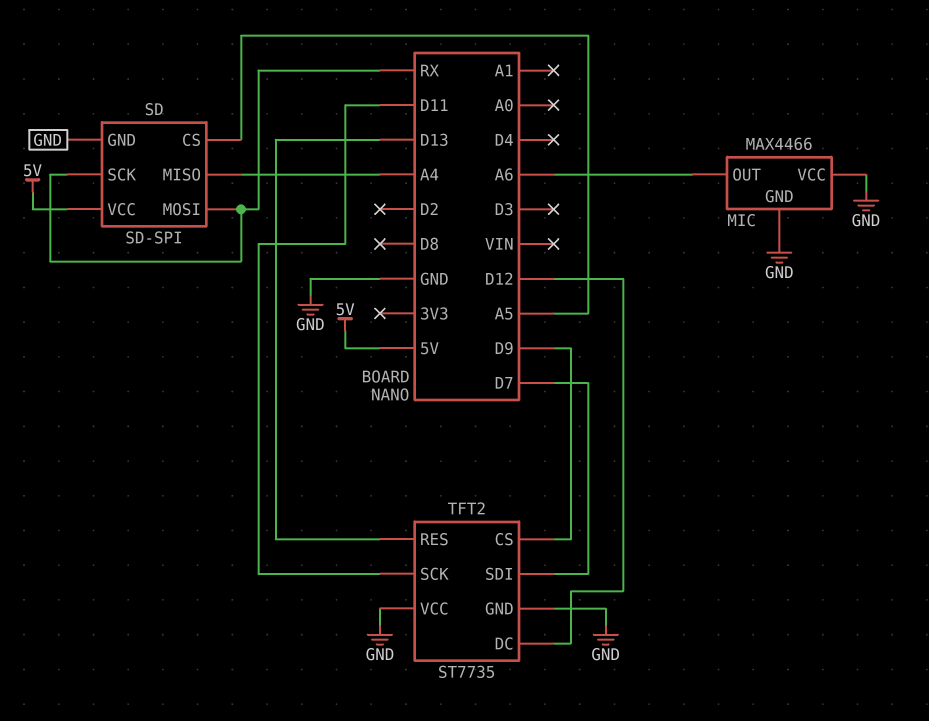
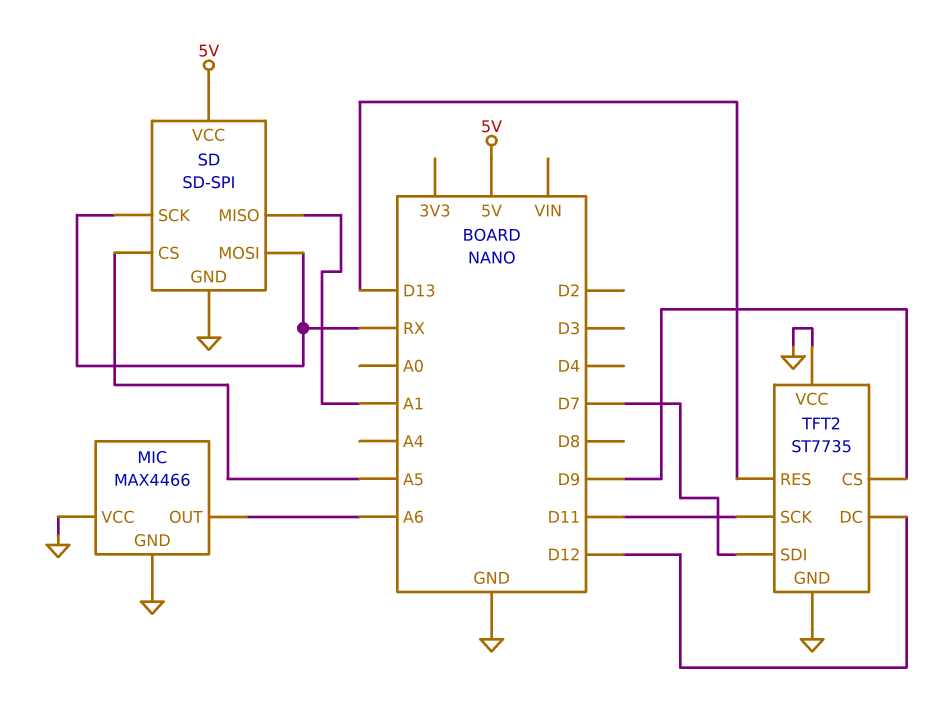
SD pin MISO: A4 -> A1

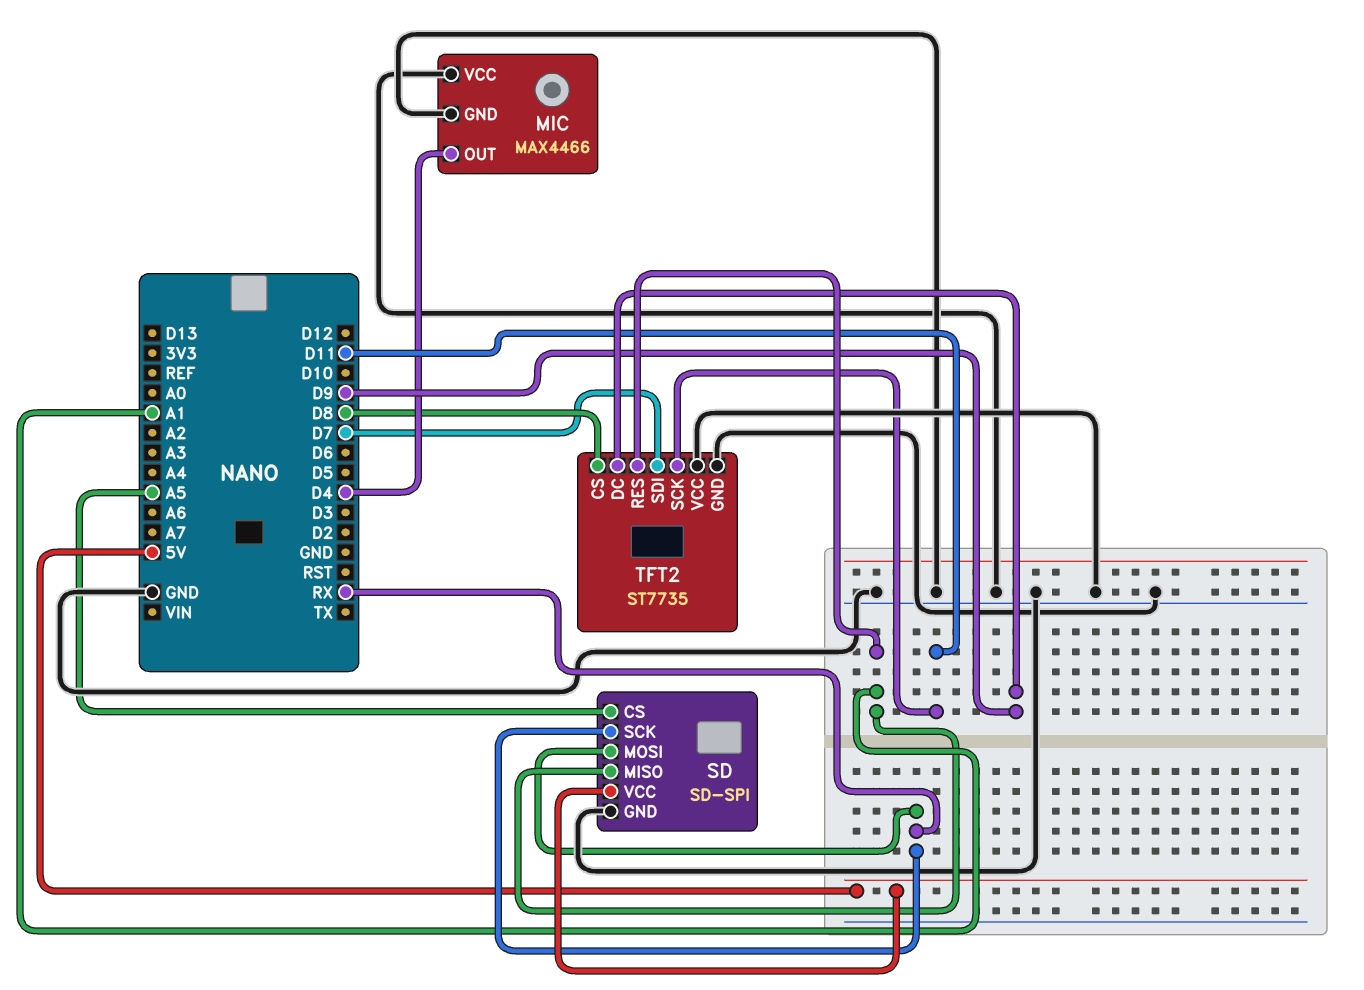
MIC pin OUT: A6 -> D4
TFT2 pin CS: D9 -> D8
TFT2 pin DC: D12 -> D9
TFT2 pin RES: D13 -> A1

